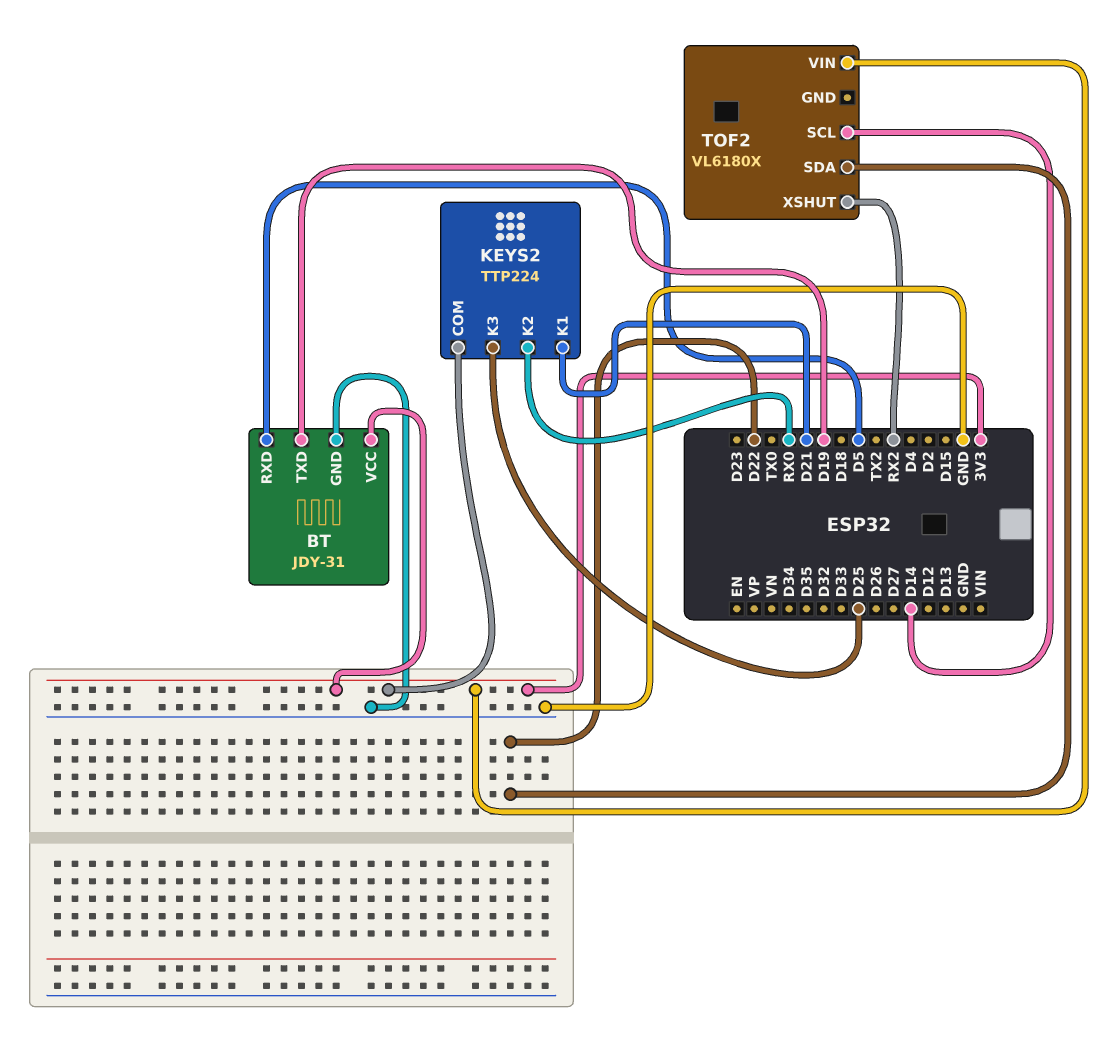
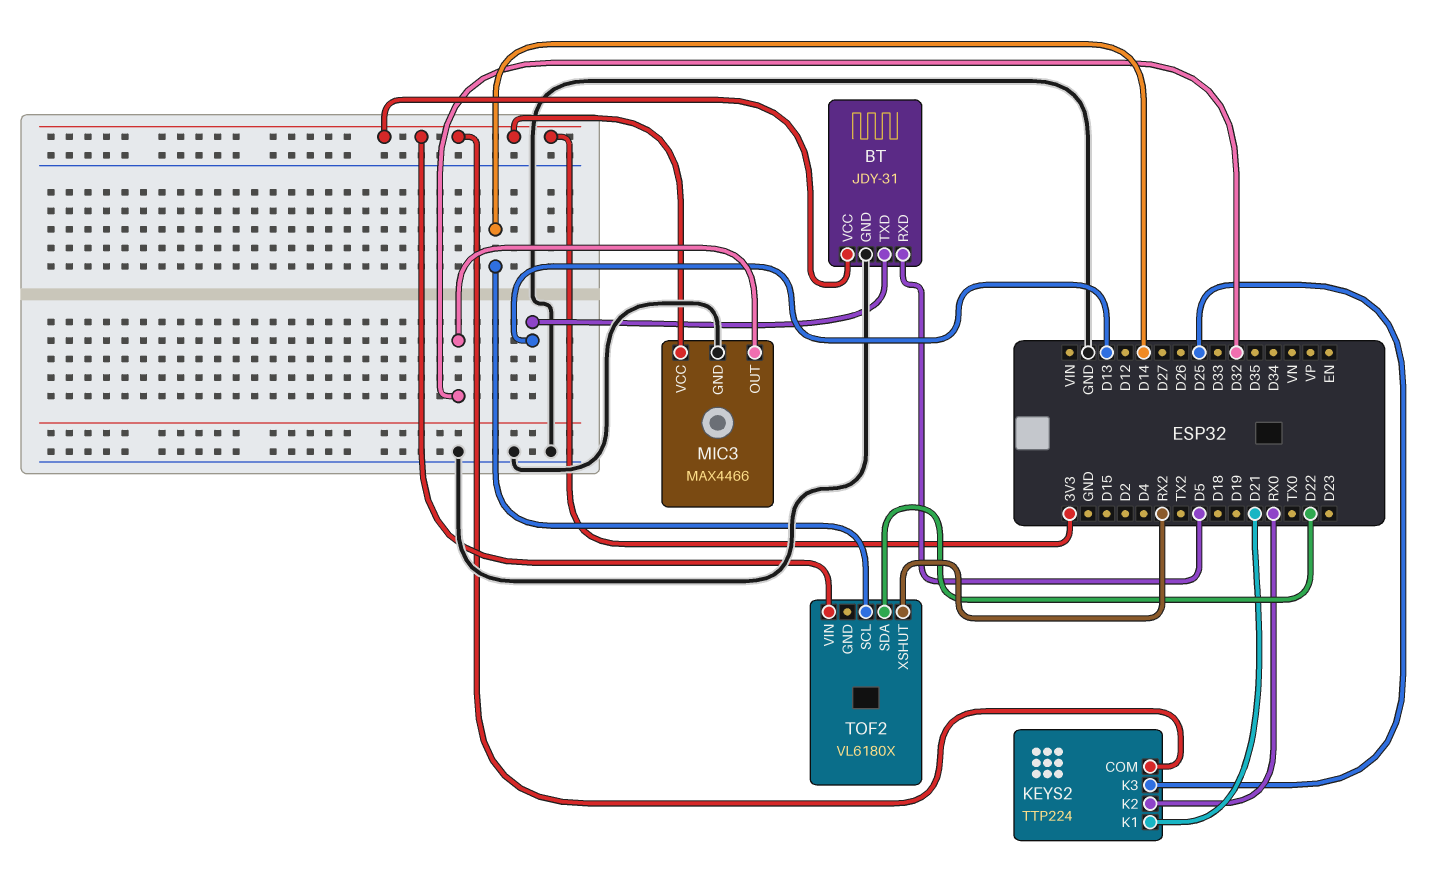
BT pin TXD: D19 -> D13
MIC3: none -> MAX4466
MIC3 pin GND: none -> GND
MIC3 pin OUT: none -> D32
MIC3 pin VCC: none -> 3V3

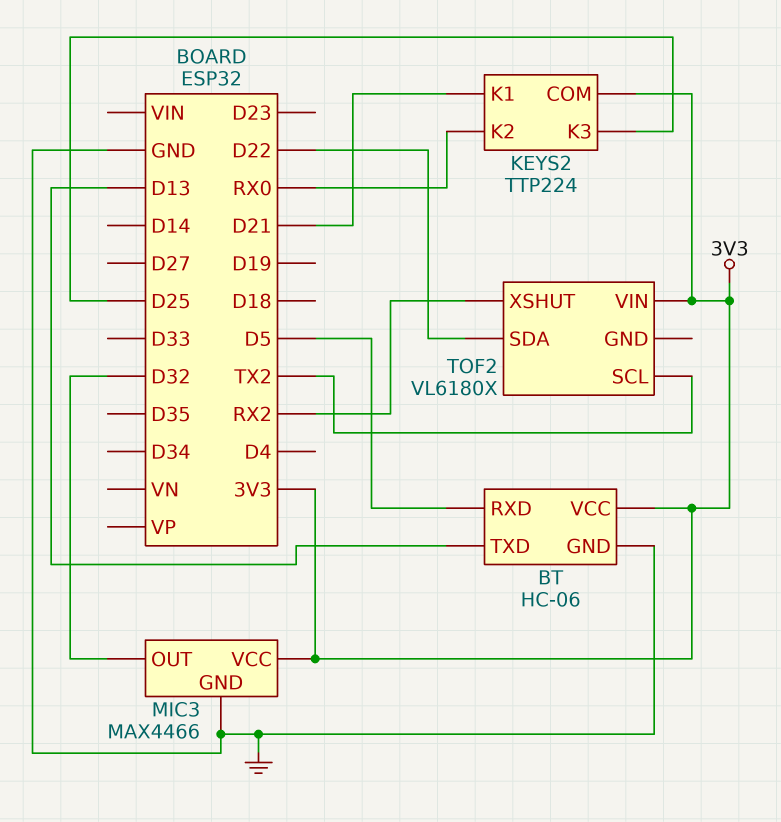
BT: JDY-31 -> HC-06
TOF2 pin SCL: D14 -> TX2

